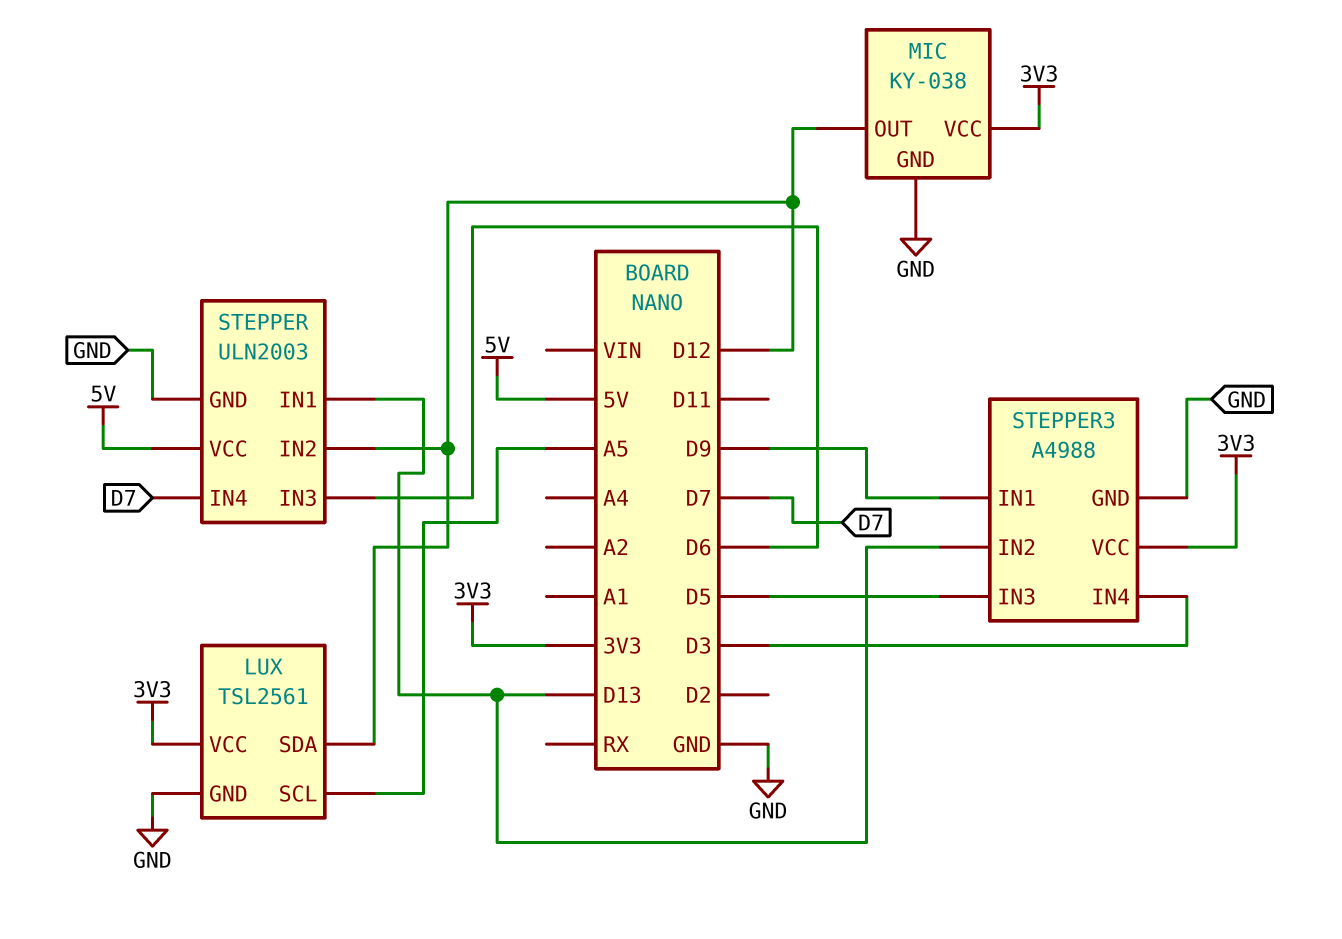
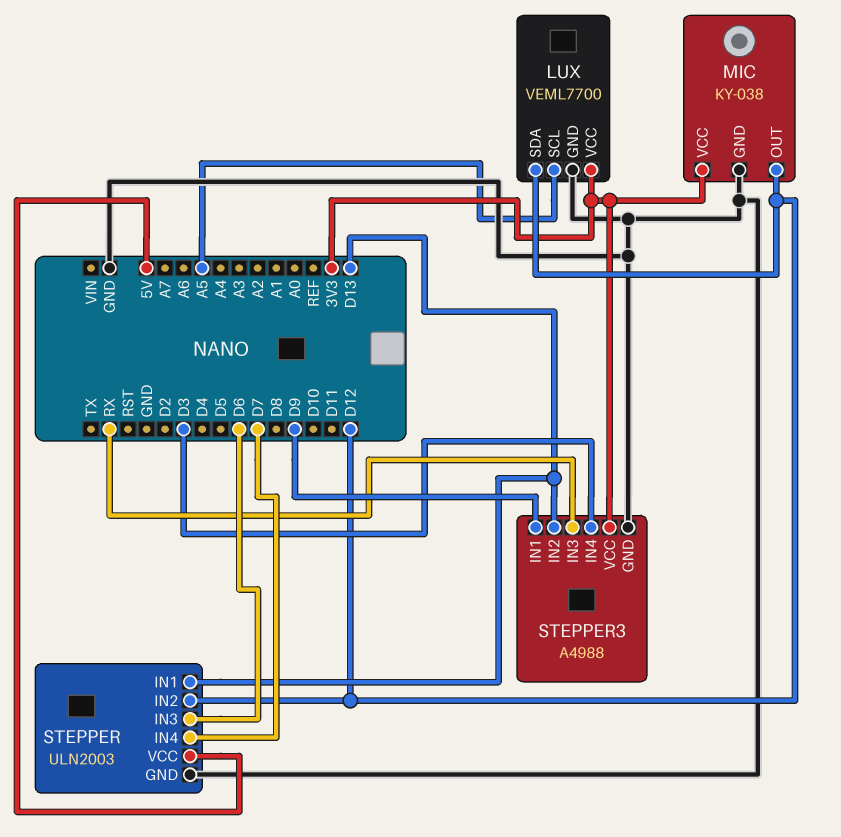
LUX: TSL2561 -> VEML7700
STEPPER3 pin IN3: D5 -> RX

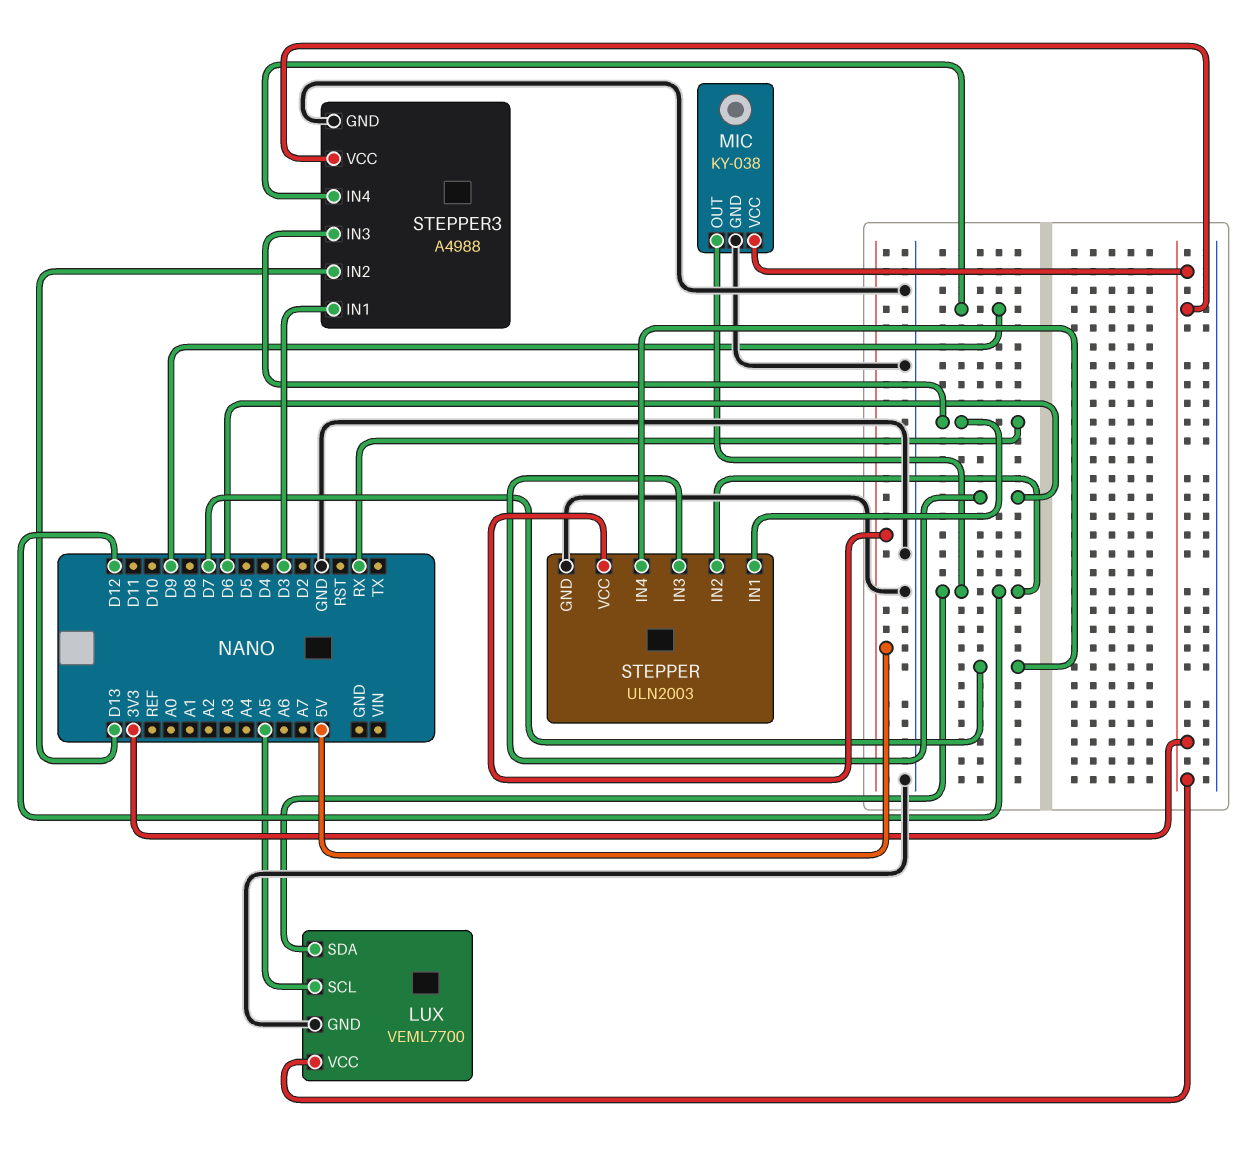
STEPPER pin IN1: D13 -> RX
STEPPER3 pin IN1: D9 -> D3
STEPPER3 pin IN4: D3 -> D9

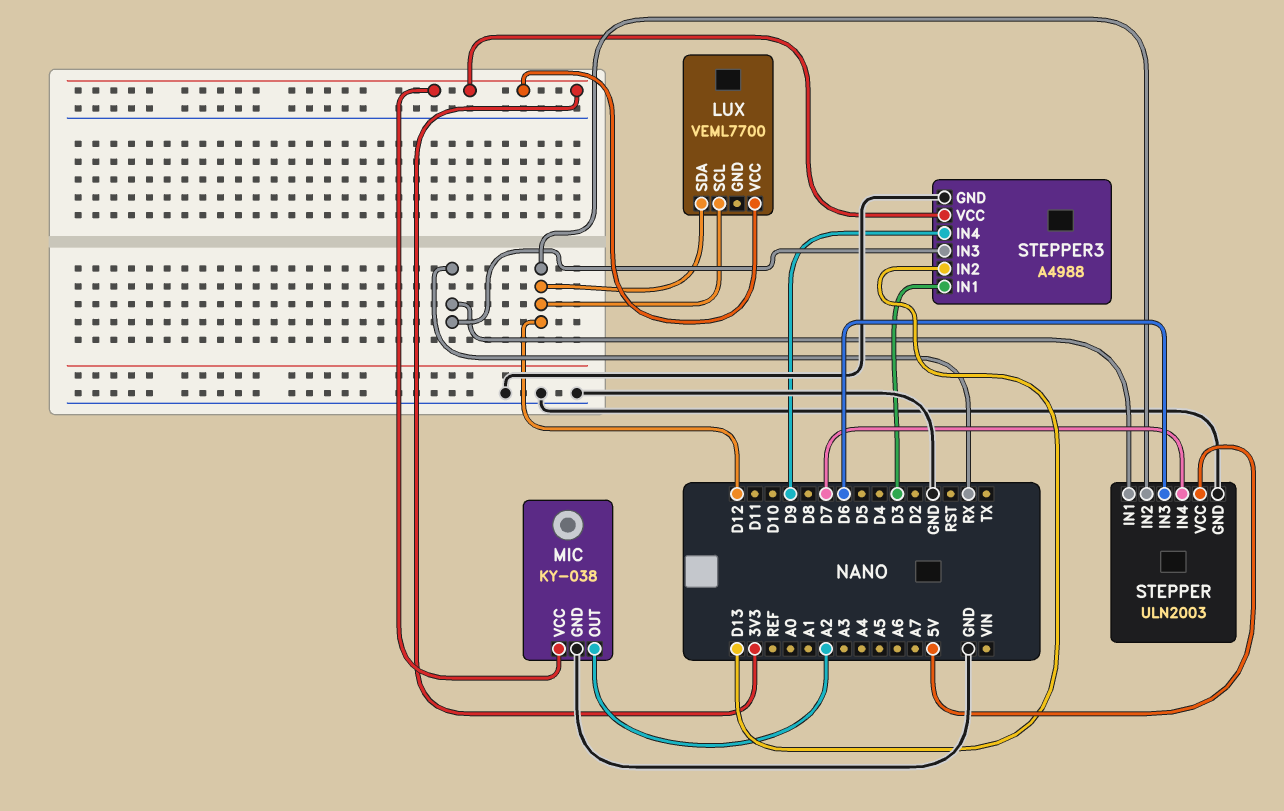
LUX pin GND: GND -> none
LUX pin SCL: A5 -> D12
MIC pin OUT: D12 -> A2

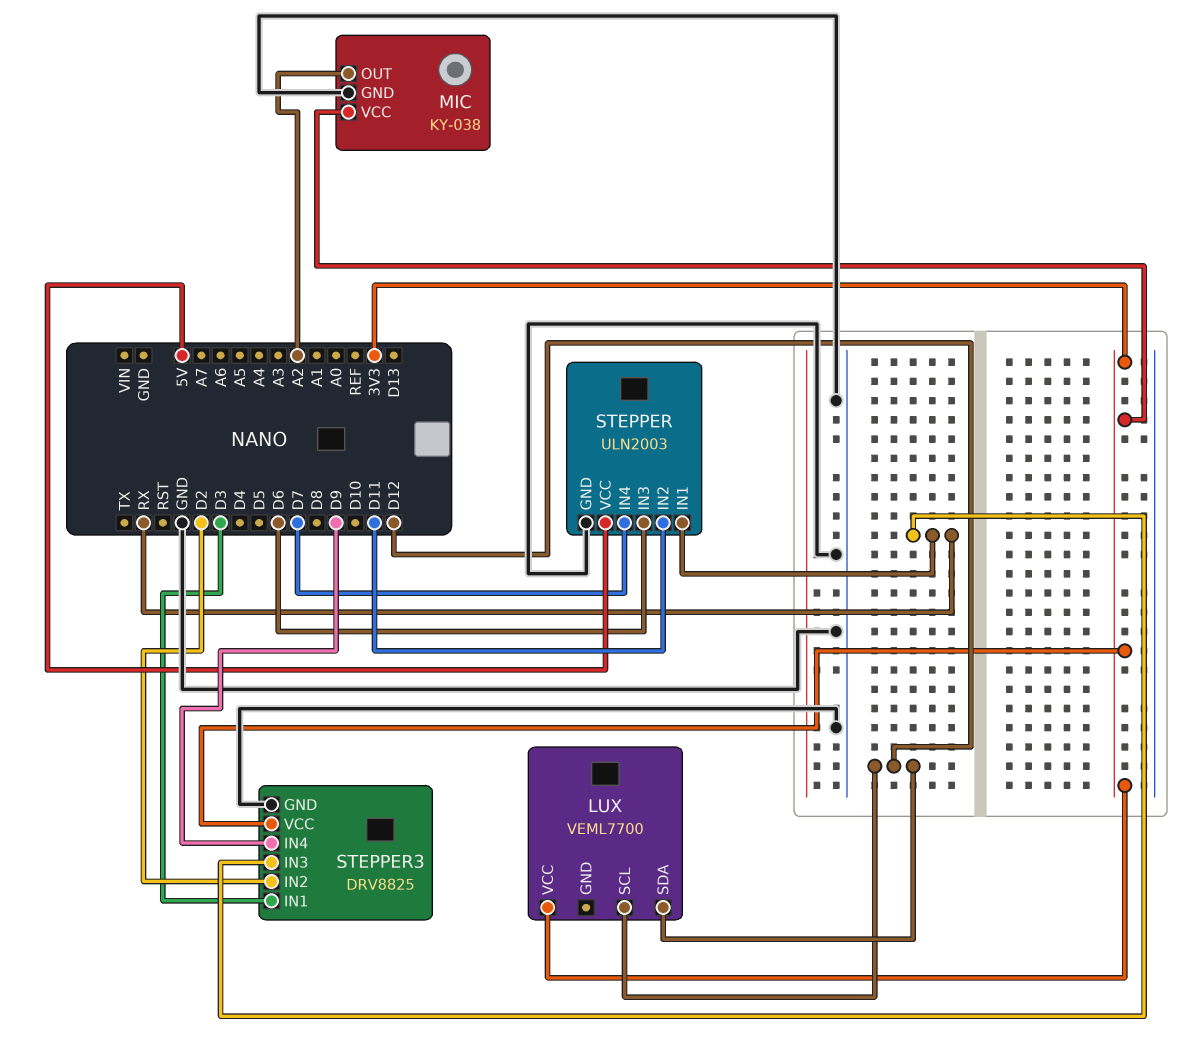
STEPPER pin IN2: D12 -> D11
STEPPER3: A4988 -> DRV8825
STEPPER3 pin IN2: D13 -> D2

